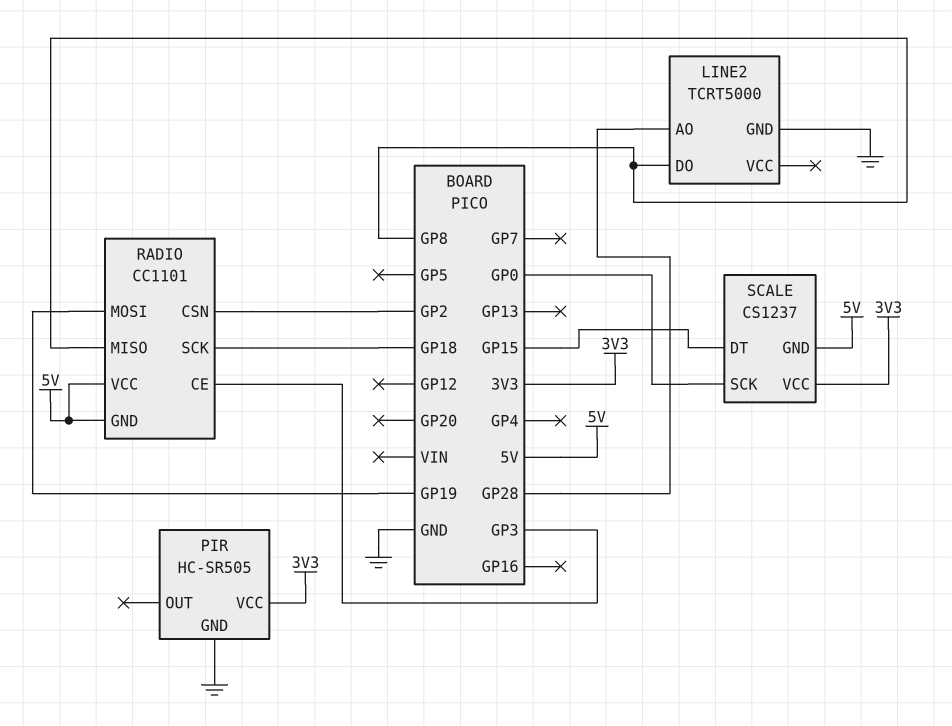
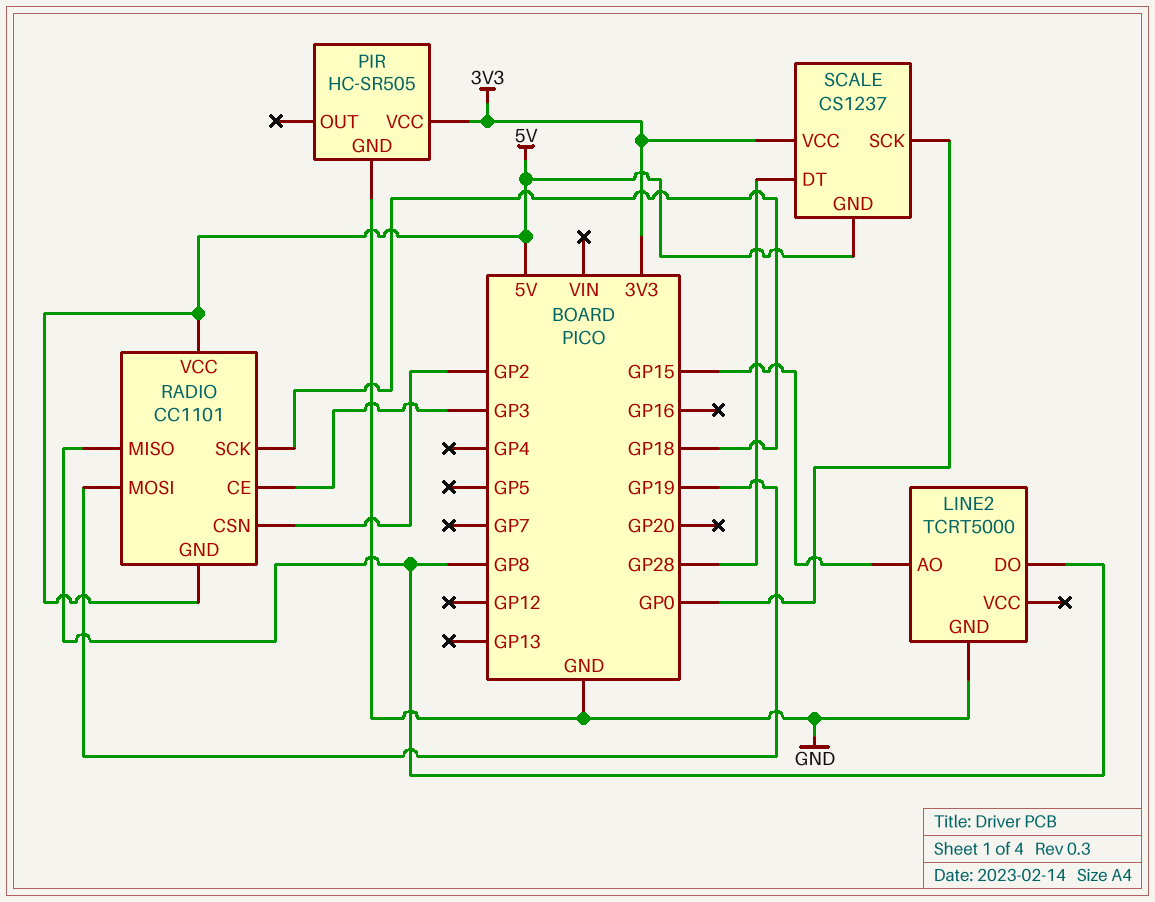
LINE2 pin AO: GP28 -> GP15
SCALE pin DT: GP15 -> GP28

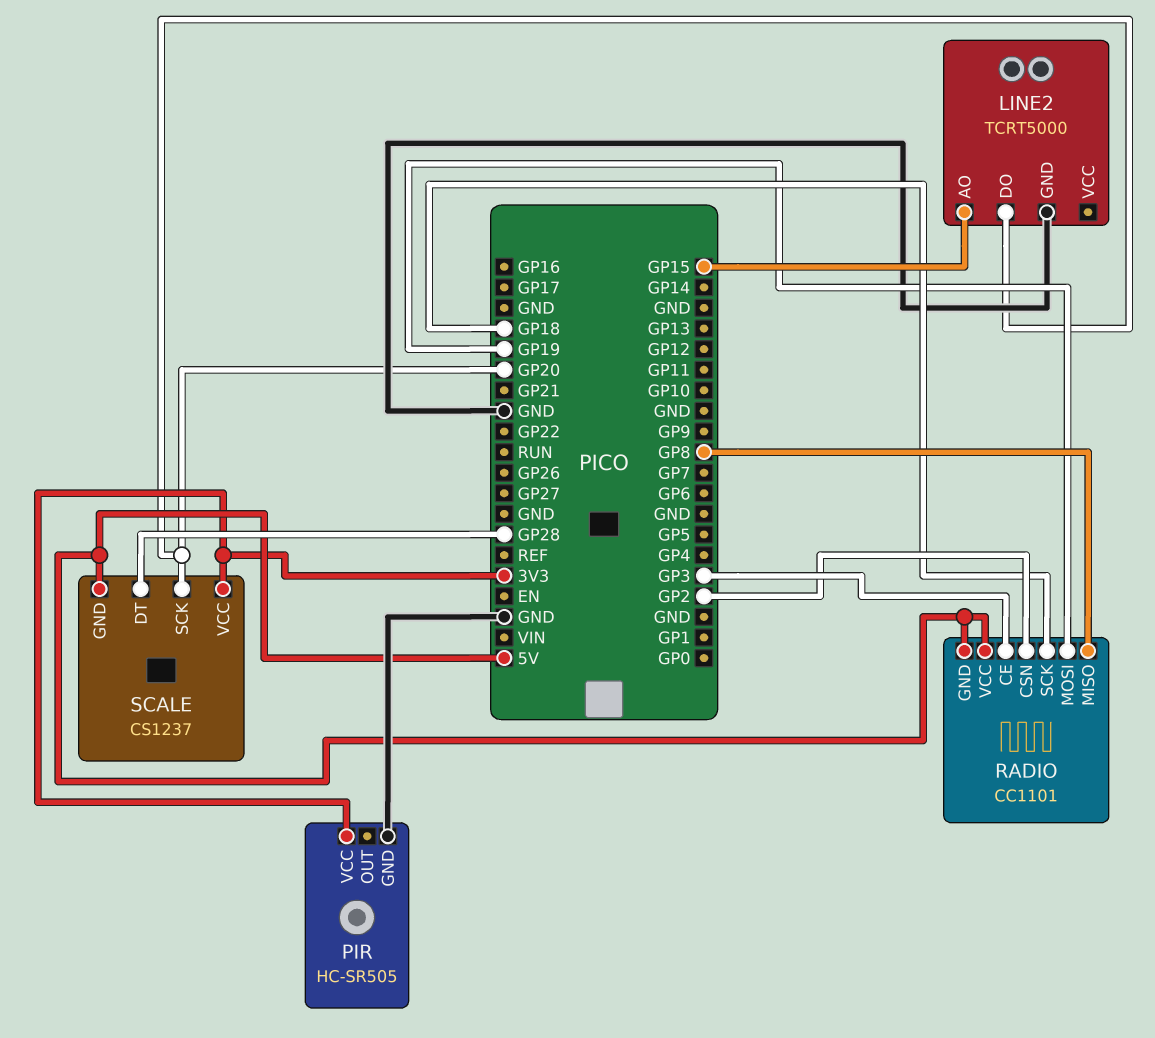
LINE2 pin DO: GP8 -> GP20
SCALE pin SCK: GP0 -> GP20

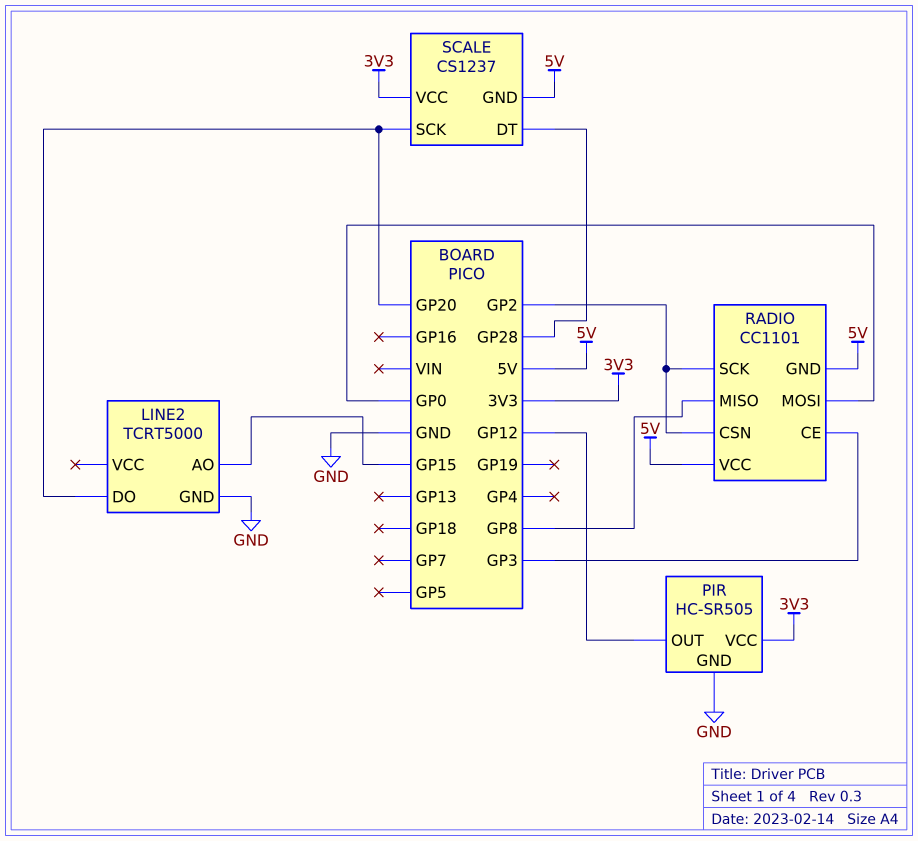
PIR pin OUT: none -> GP12
RADIO pin MOSI: GP19 -> GP0
RADIO pin SCK: GP18 -> GP2

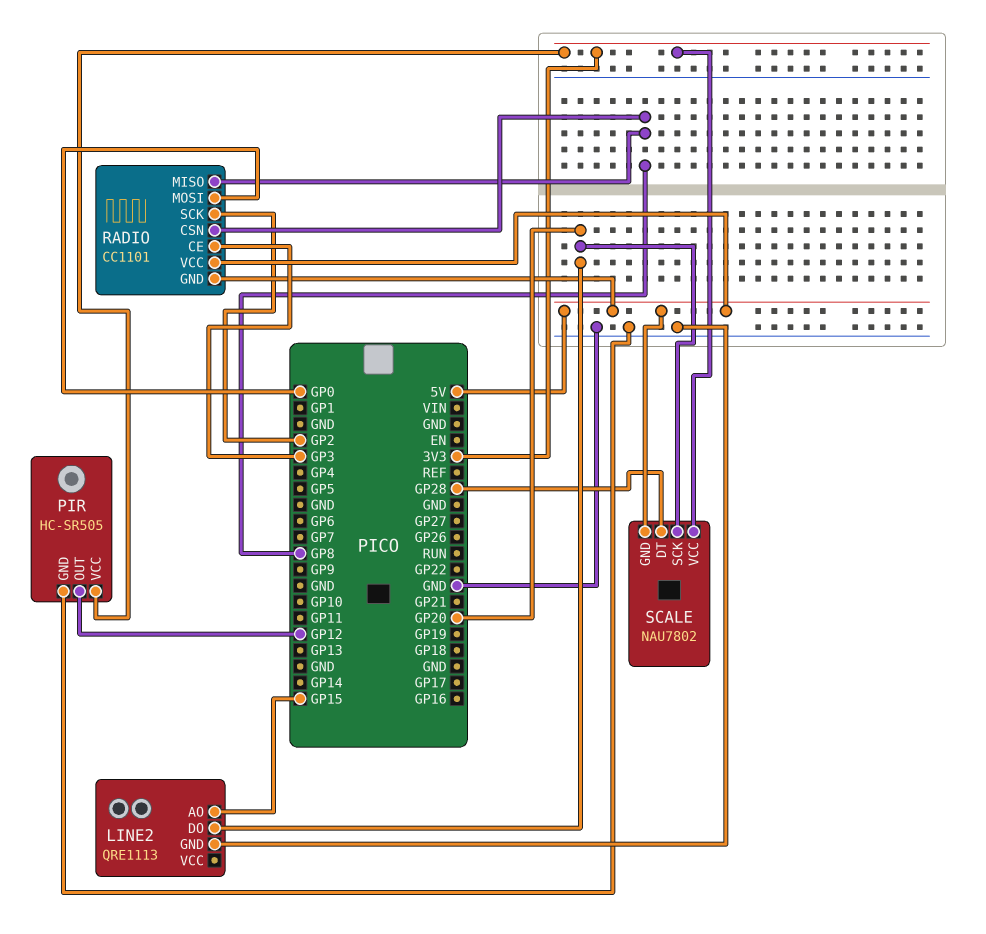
LINE2: TCRT5000 -> QRE1113
RADIO pin CSN: GP2 -> GP8
SCALE: CS1237 -> NAU7802

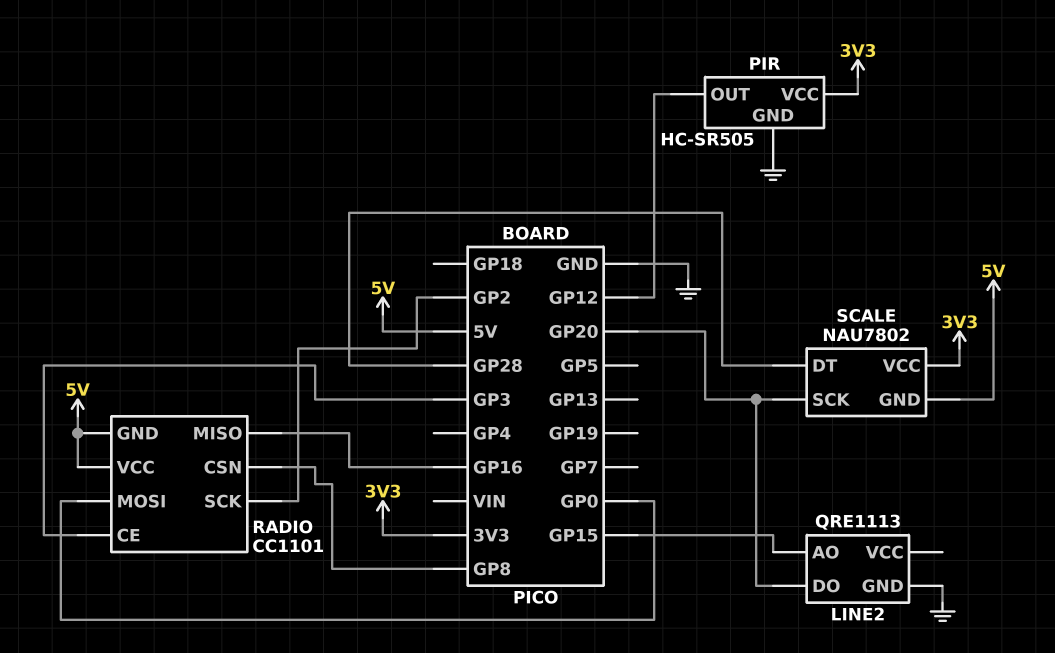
RADIO pin MISO: GP8 -> GP16

